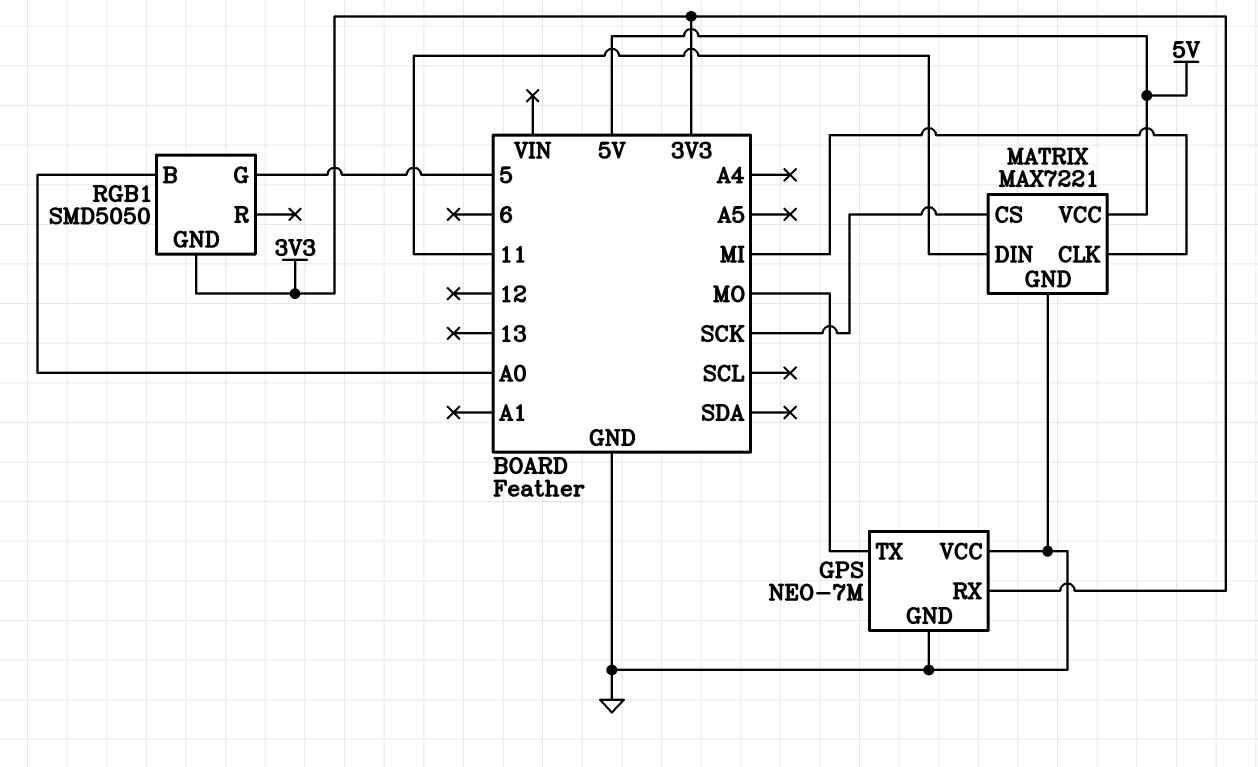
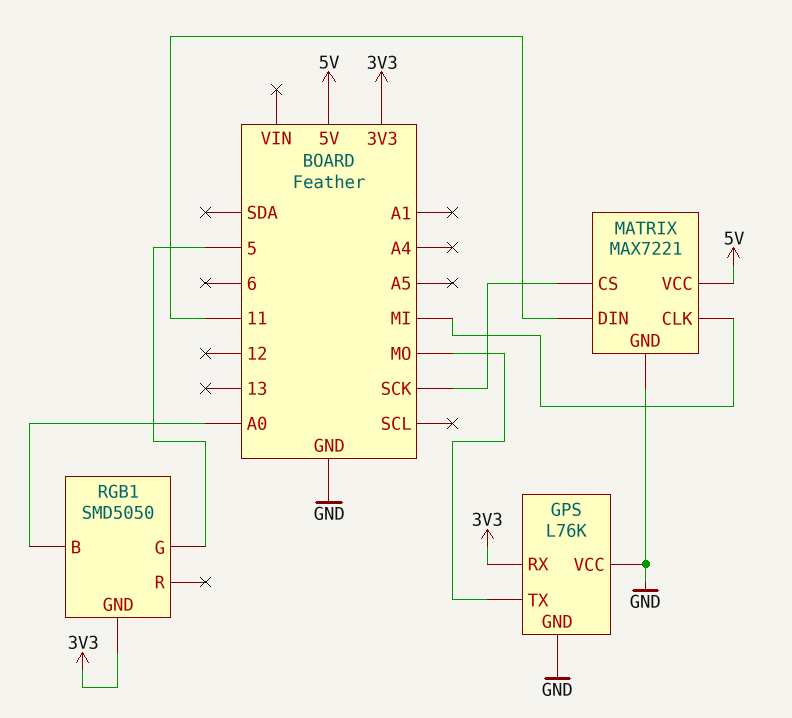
GPS: NEO-7M -> L76K

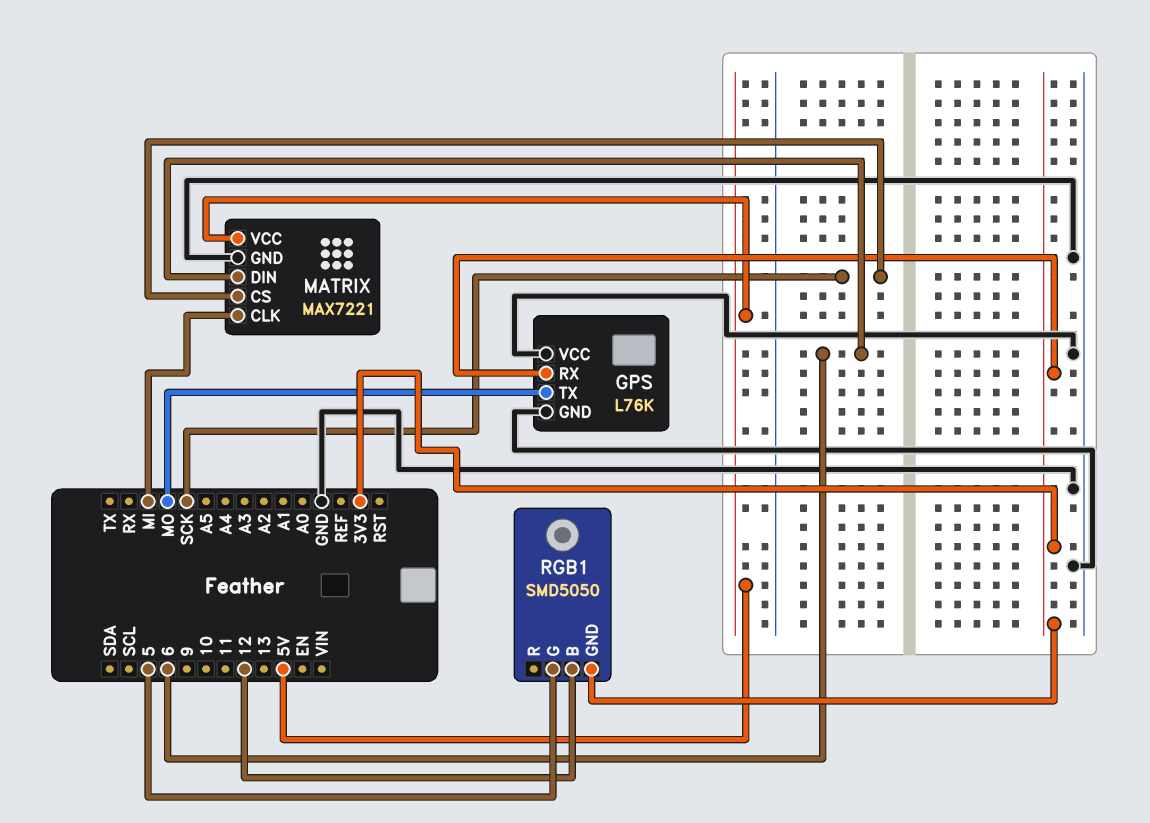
MATRIX pin DIN: 11 -> 6
RGB1 pin B: A0 -> 12

